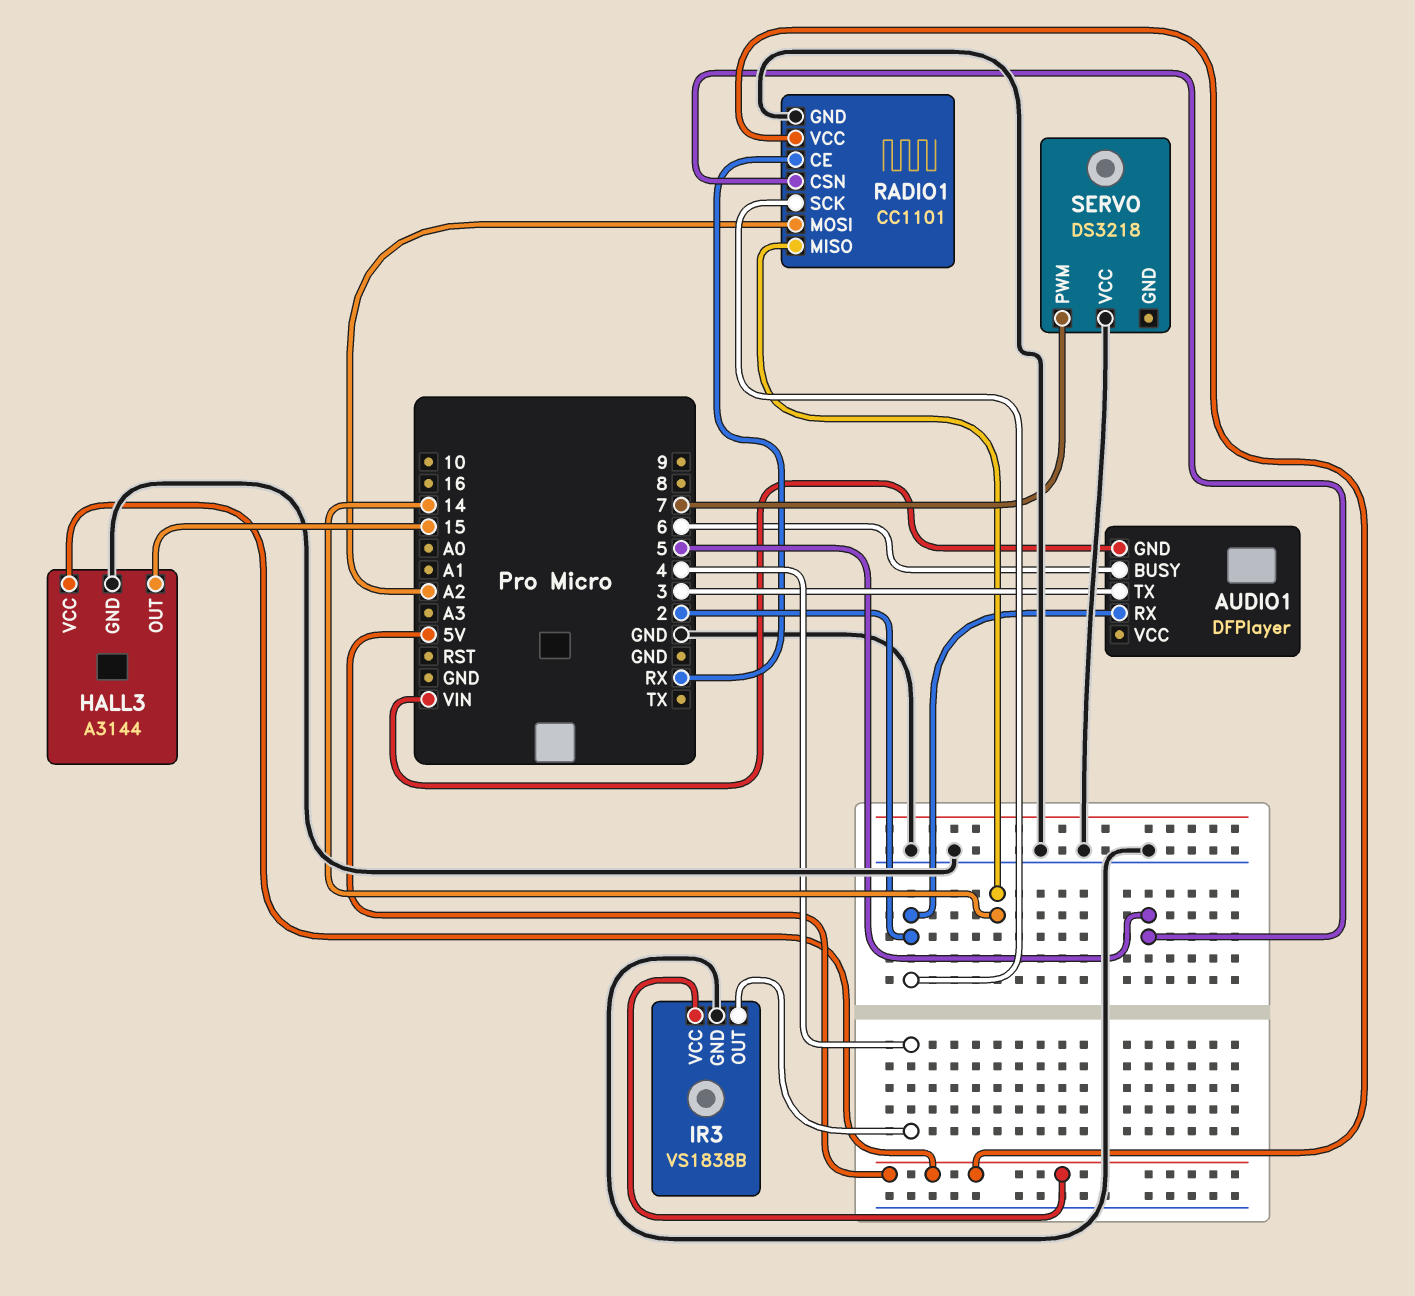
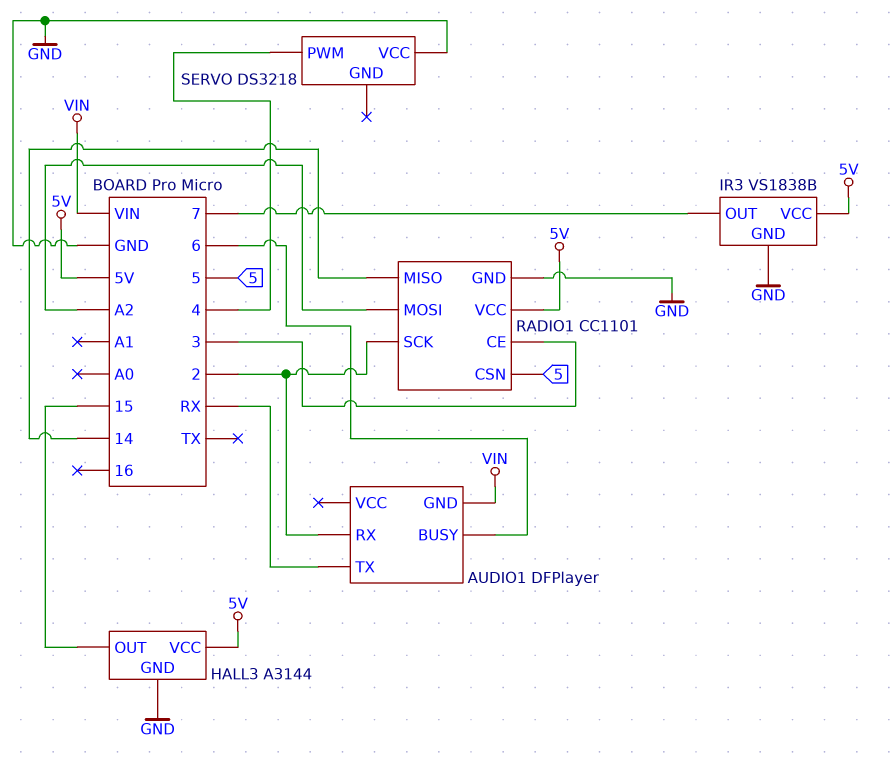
AUDIO1 pin TX: 3 -> RX
IR3 pin OUT: 4 -> 7
RADIO1 pin CE: RX -> 3
SERVO pin PWM: 7 -> 4

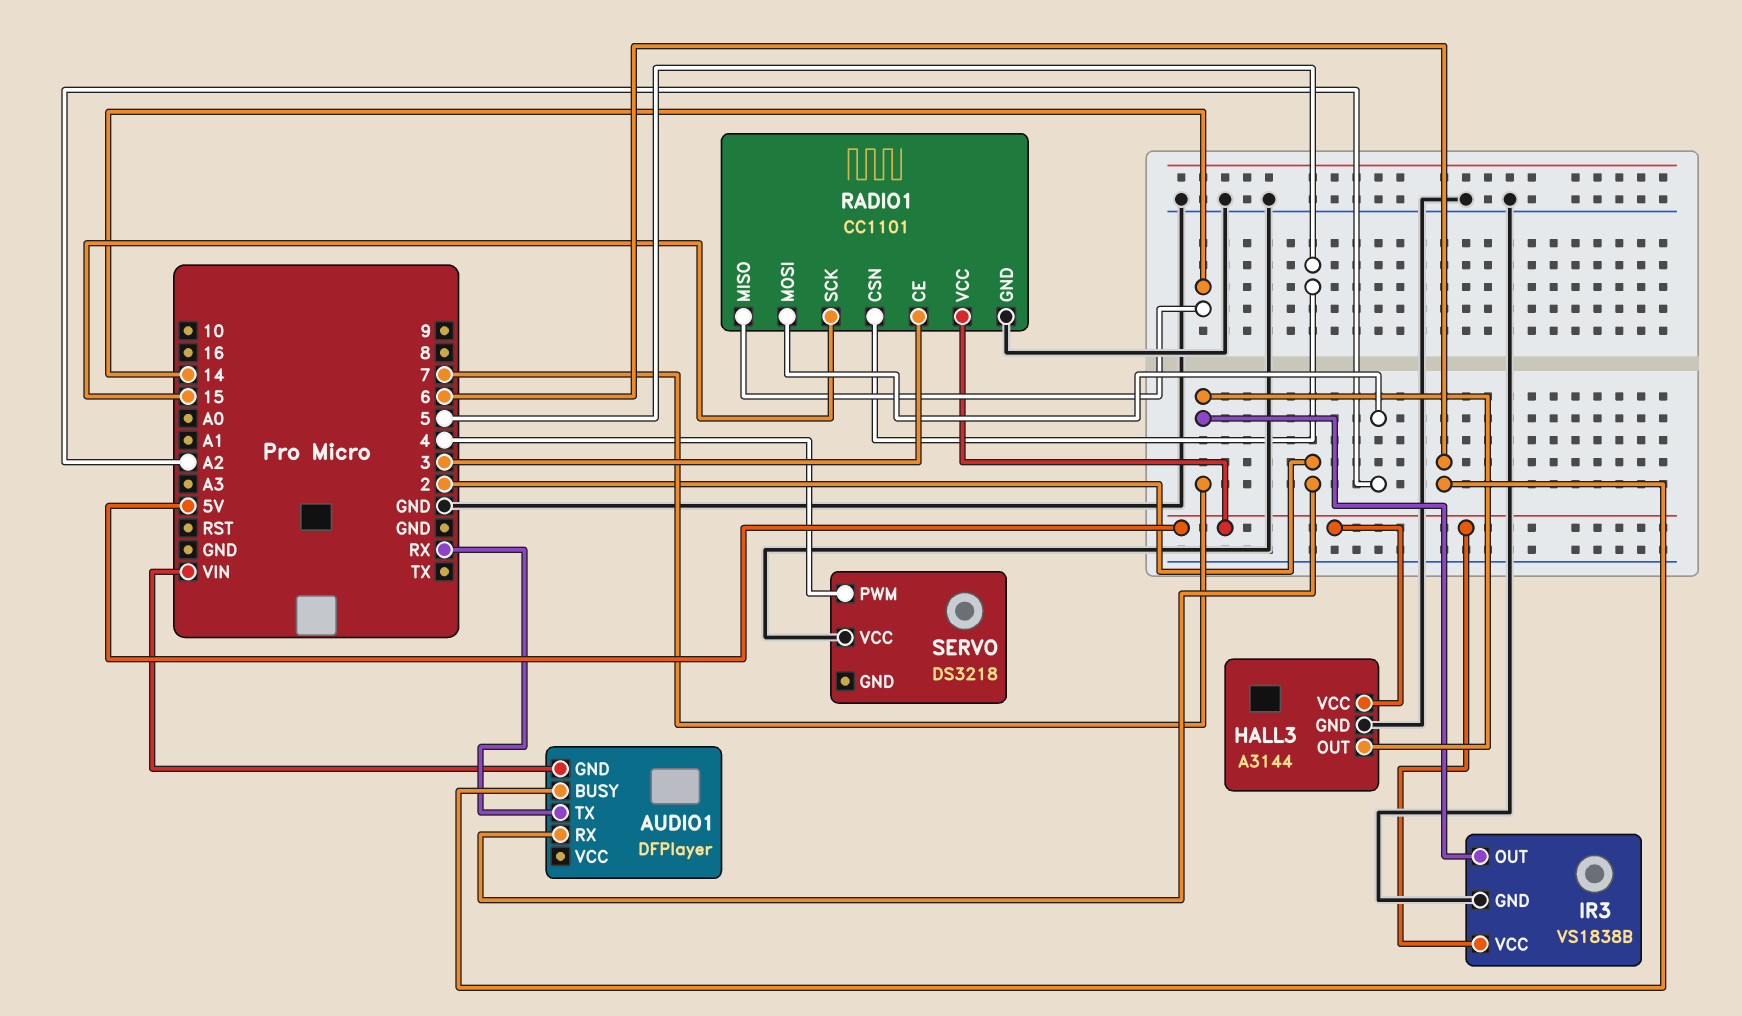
HALL3 pin OUT: 15 -> 7
RADIO1 pin SCK: 2 -> 15

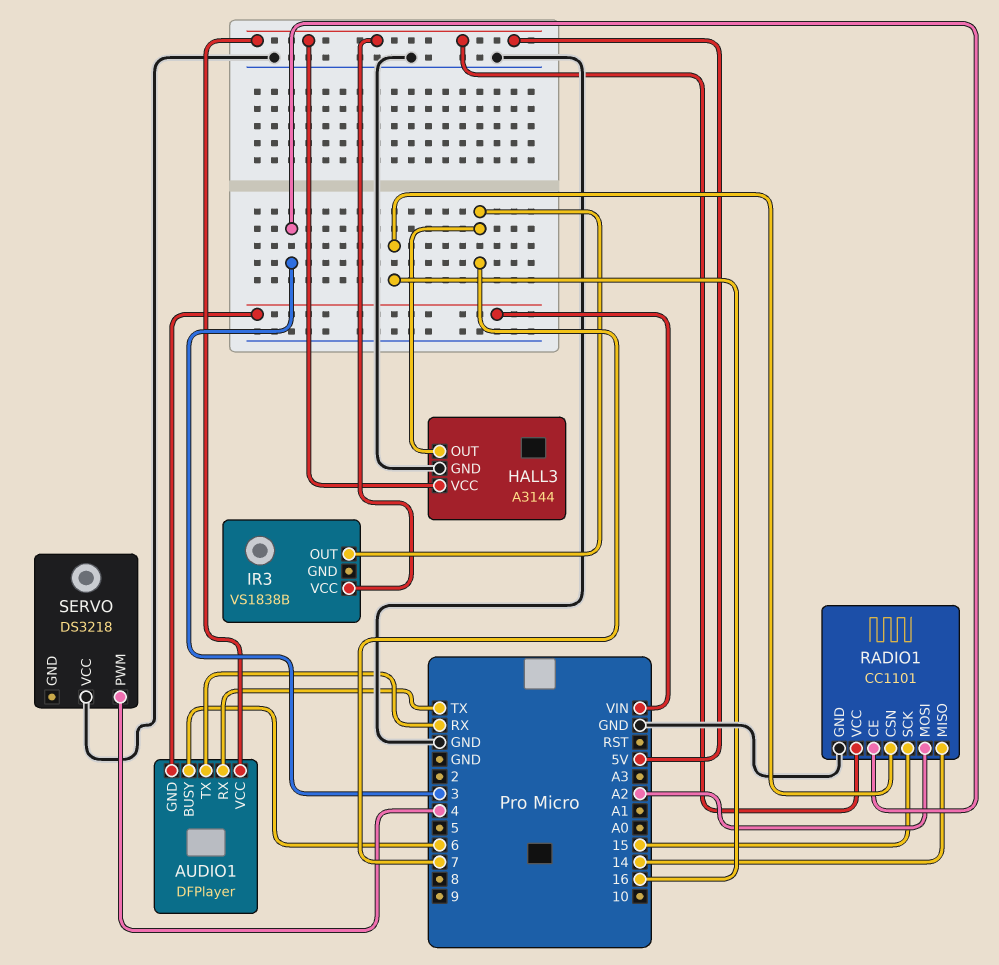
AUDIO1 pin RX: 2 -> TX
AUDIO1 pin VCC: none -> 5V
IR3 pin GND: GND -> none
RADIO1 pin CSN: 5 -> 16

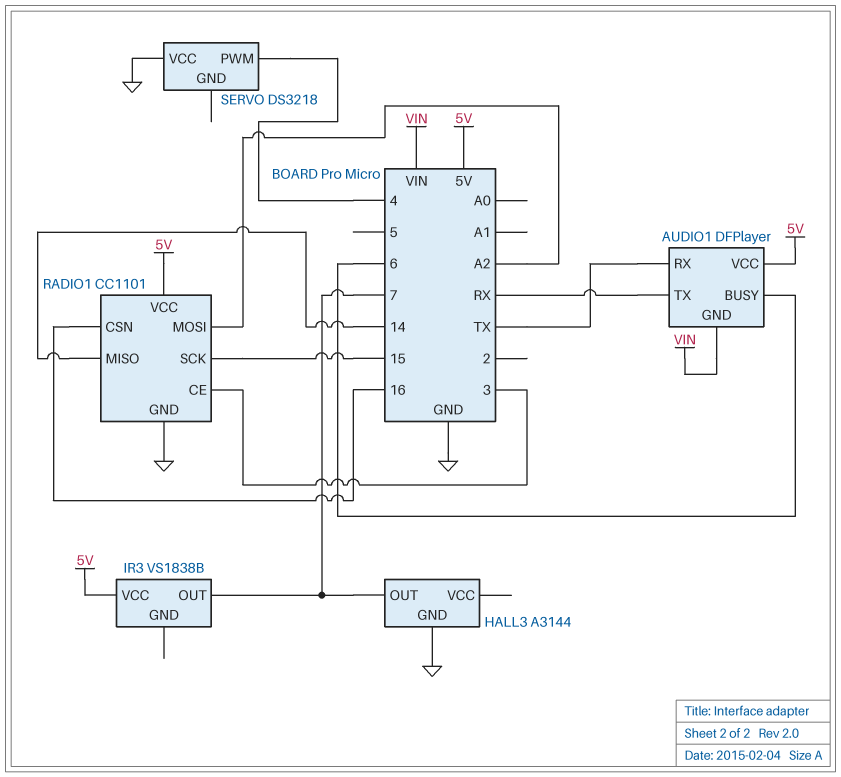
HALL3 pin VCC: 5V -> none

